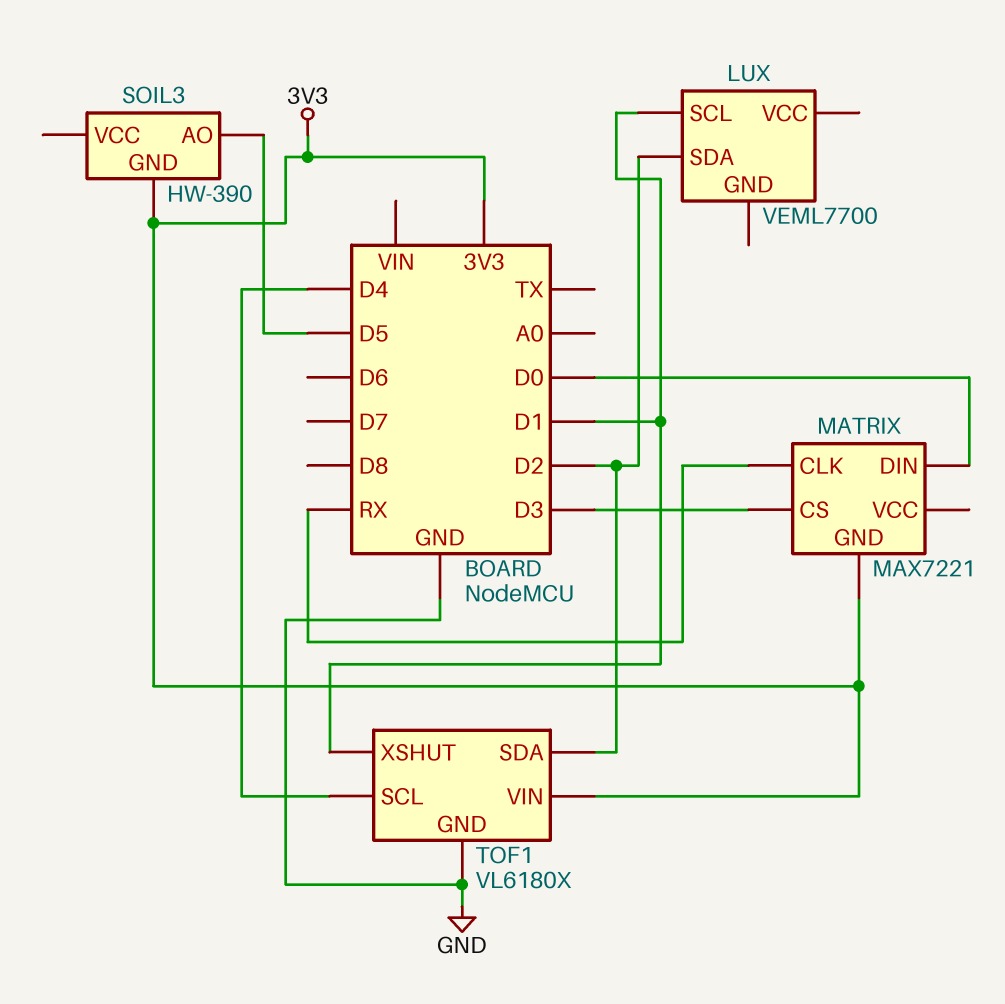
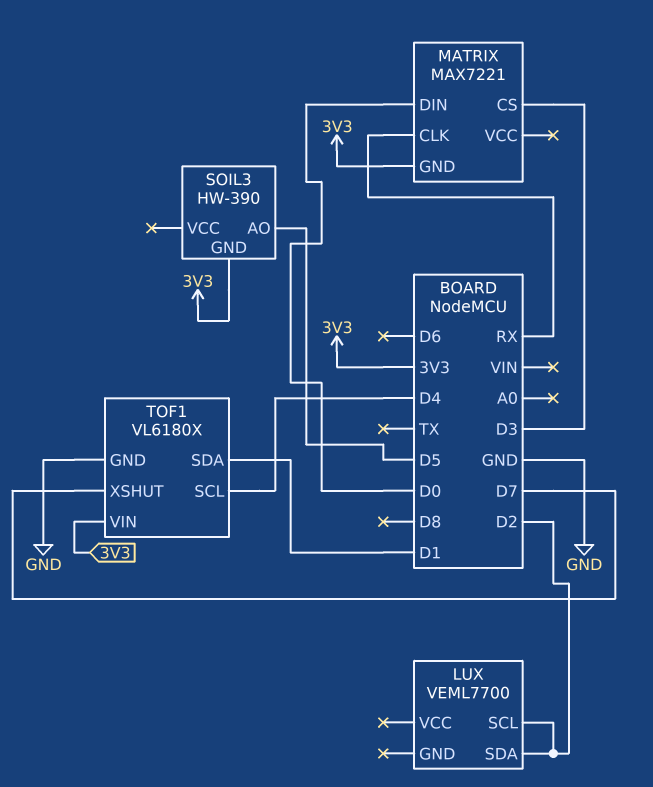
LUX pin SCL: D1 -> D2
TOF1 pin SDA: D2 -> D1
TOF1 pin XSHUT: D1 -> D7

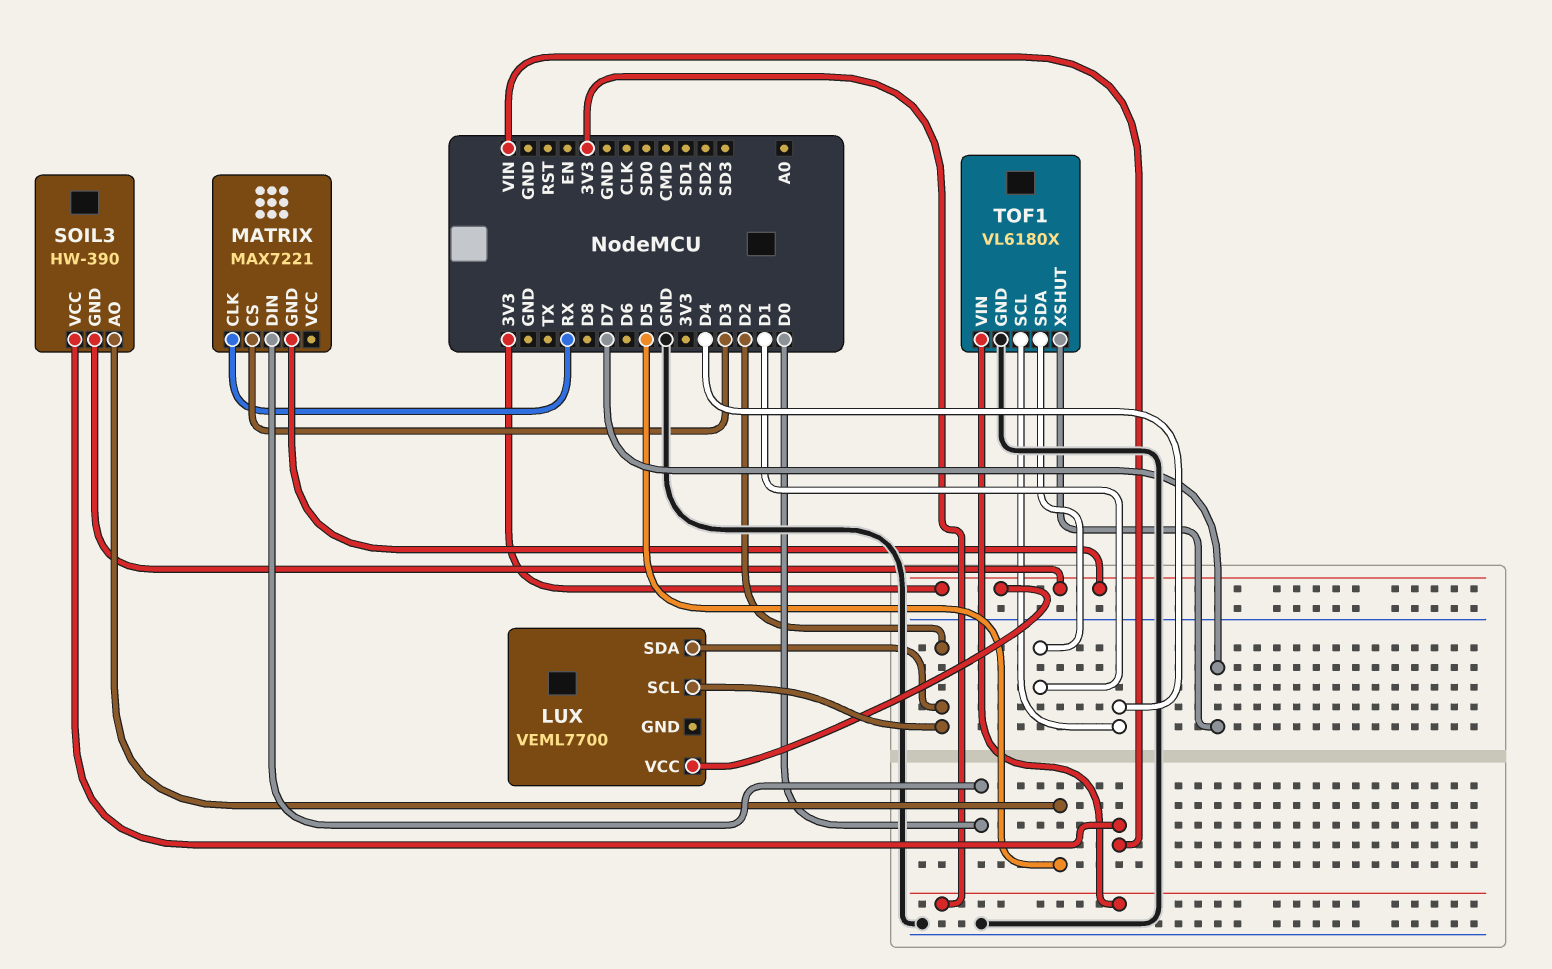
LUX pin VCC: none -> 3V3
SOIL3 pin VCC: none -> VIN

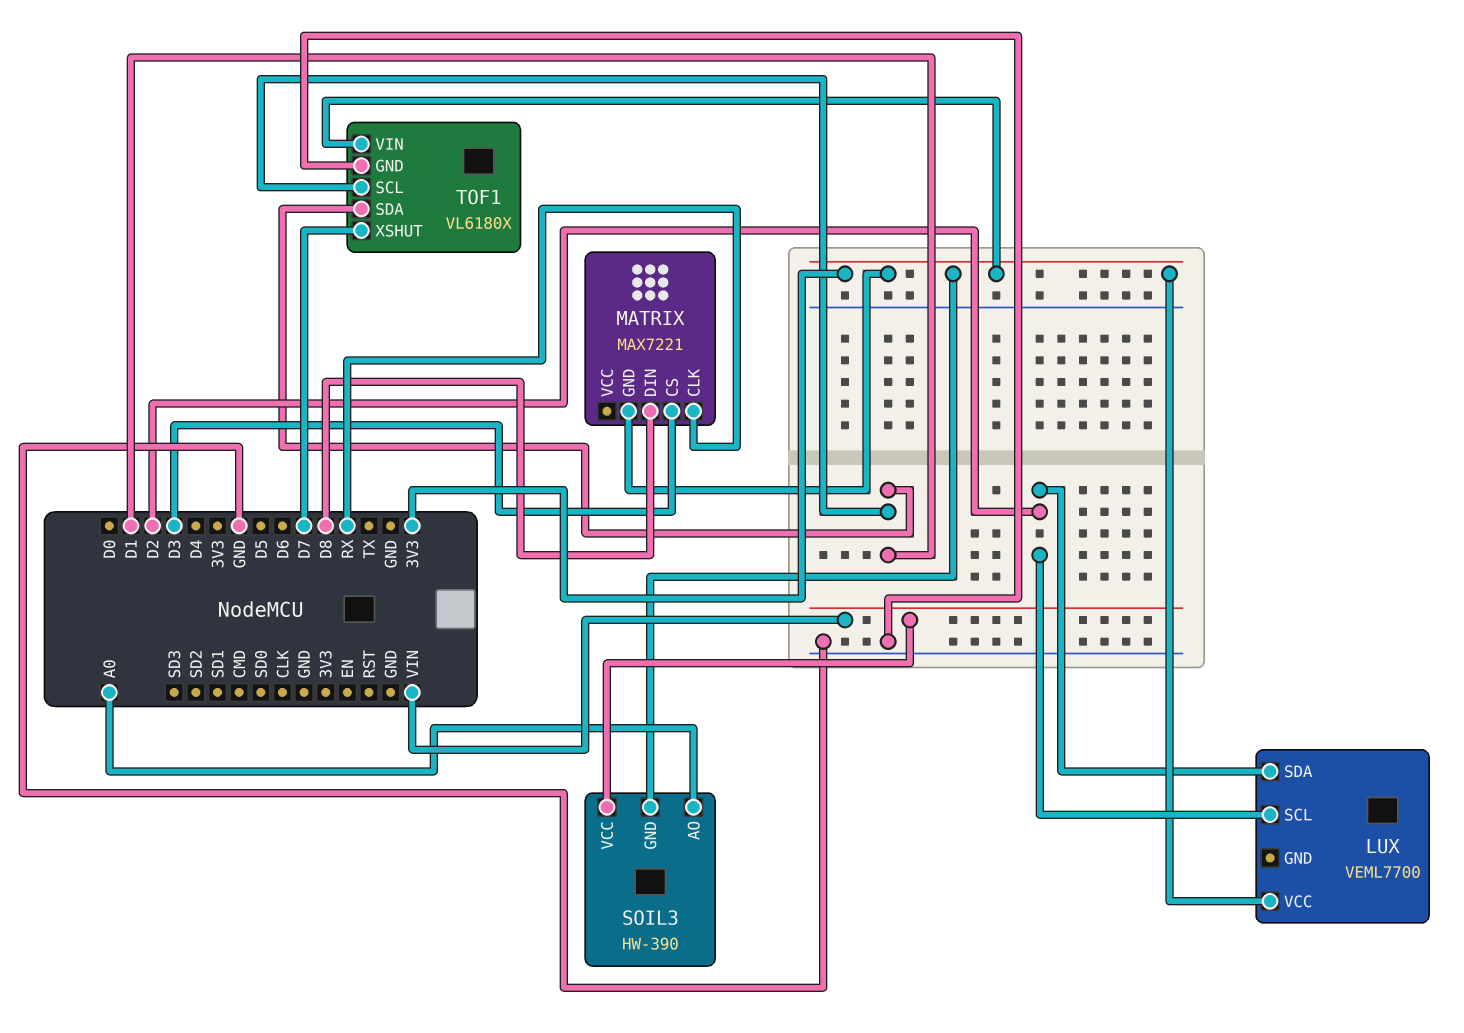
MATRIX pin DIN: D0 -> D8
SOIL3 pin AO: D5 -> A0
TOF1 pin SCL: D4 -> D1

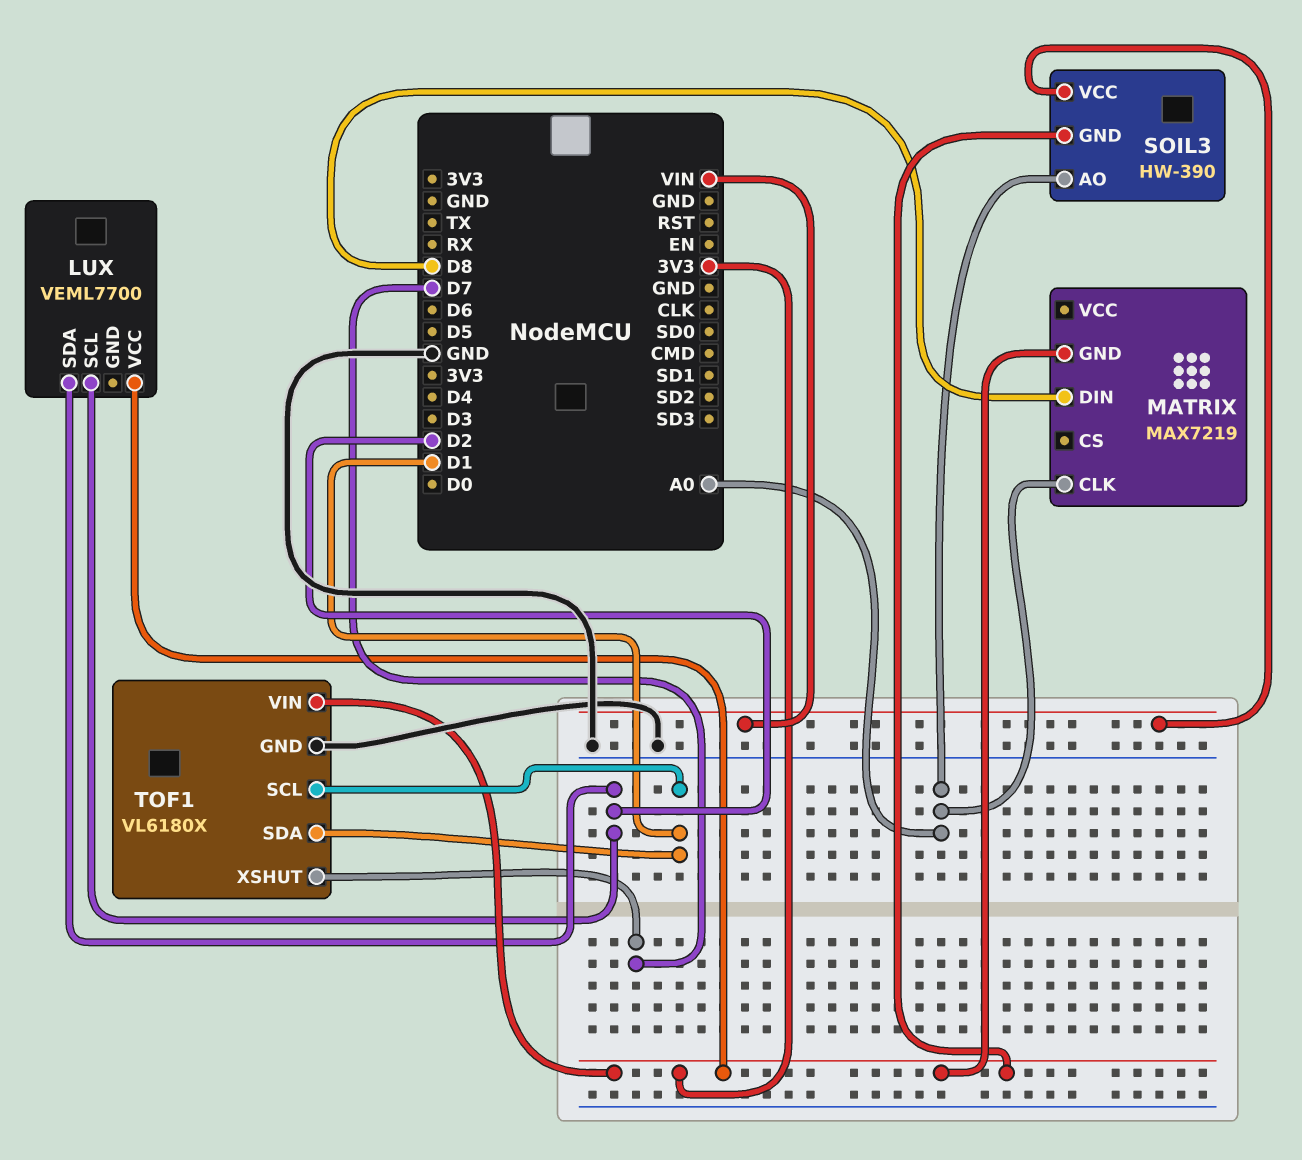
MATRIX: MAX7221 -> MAX7219
MATRIX pin CLK: RX -> A0
MATRIX pin CS: D3 -> none

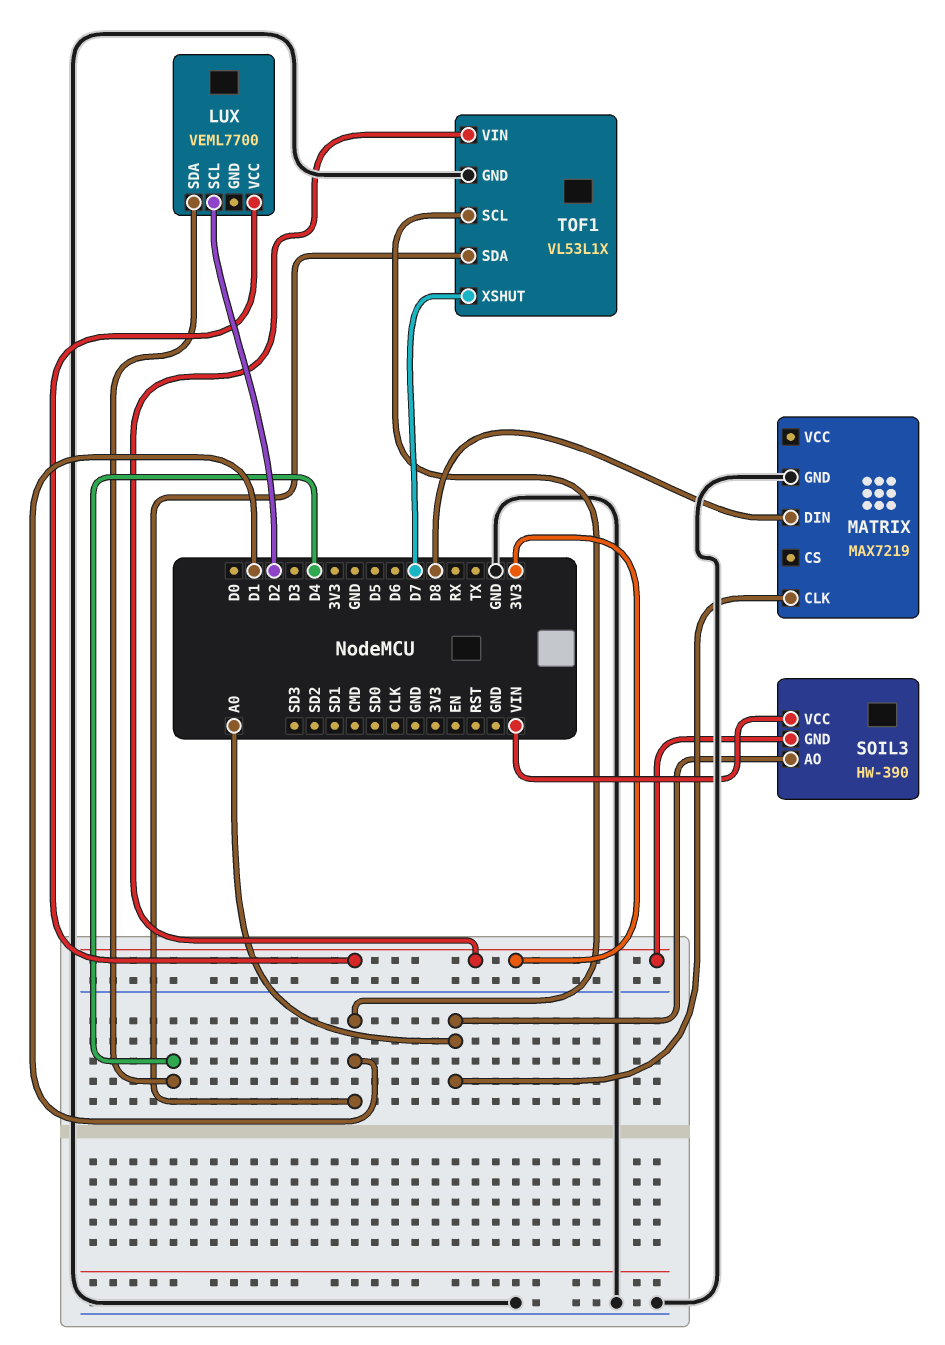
LUX pin SDA: D2 -> D4
MATRIX pin GND: 3V3 -> GND
TOF1: VL6180X -> VL53L1X

